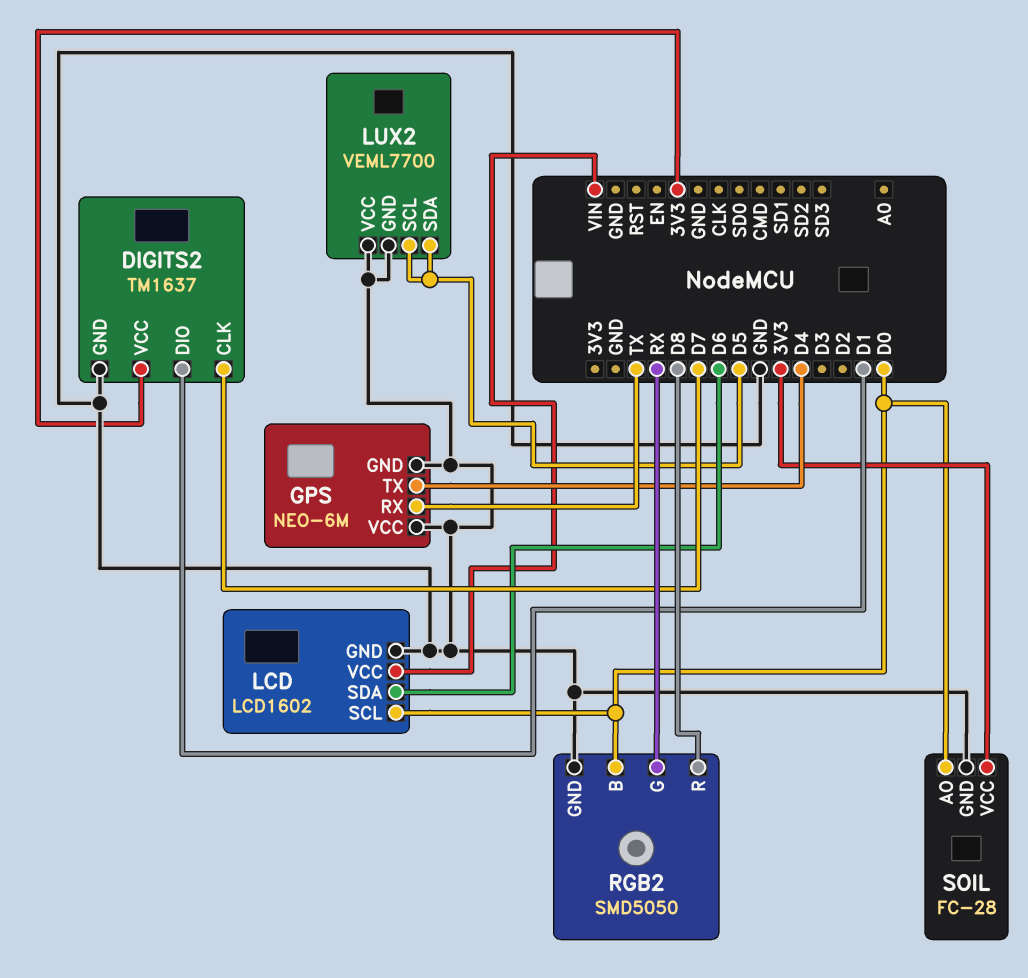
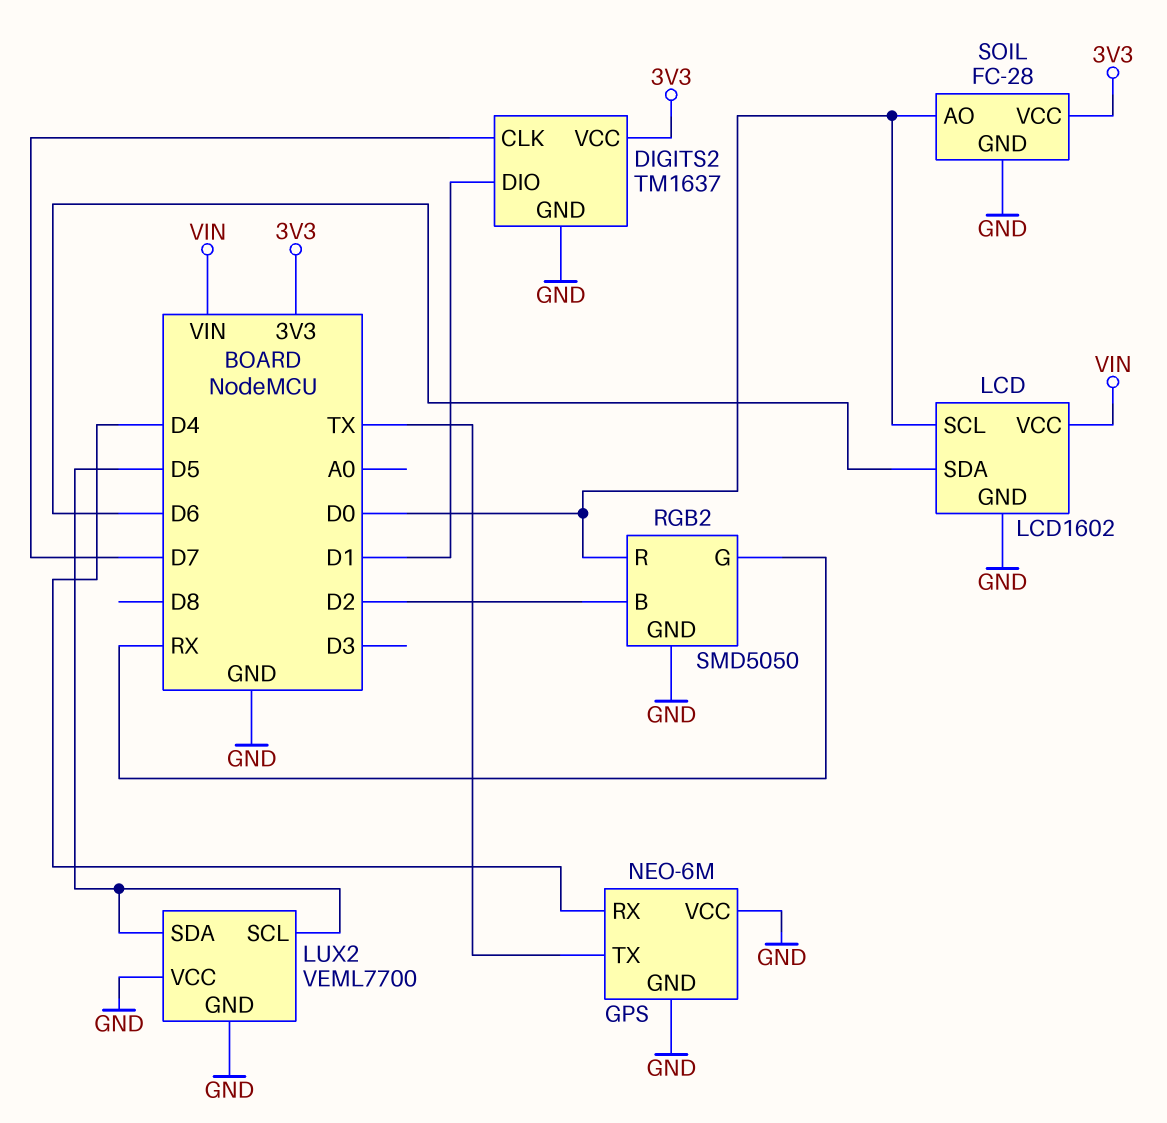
GPS pin RX: TX -> D4
GPS pin TX: D4 -> TX
RGB2 pin B: D0 -> D2
RGB2 pin R: D8 -> D0

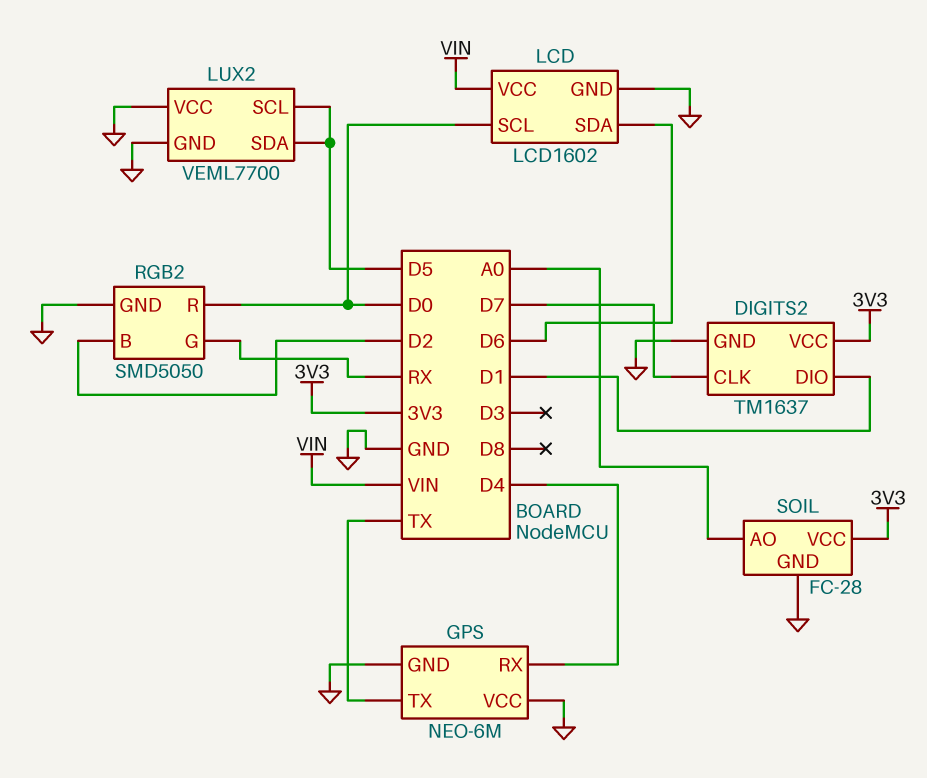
SOIL pin AO: D0 -> A0

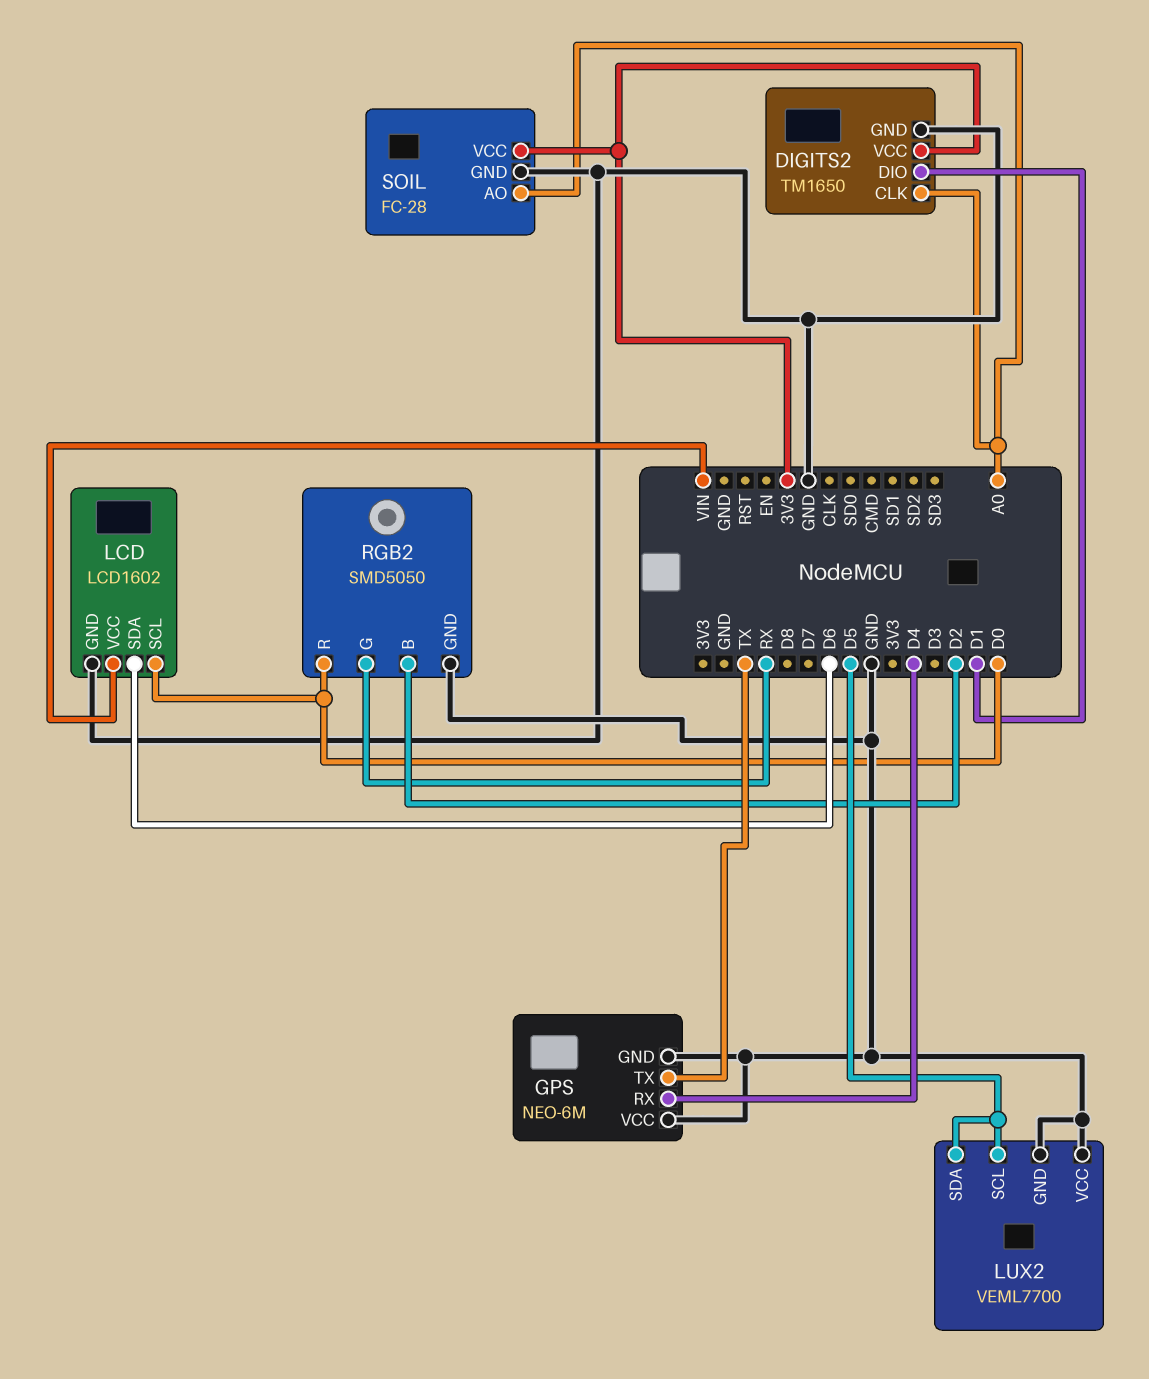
DIGITS2: TM1637 -> TM1650
DIGITS2 pin CLK: D7 -> A0

